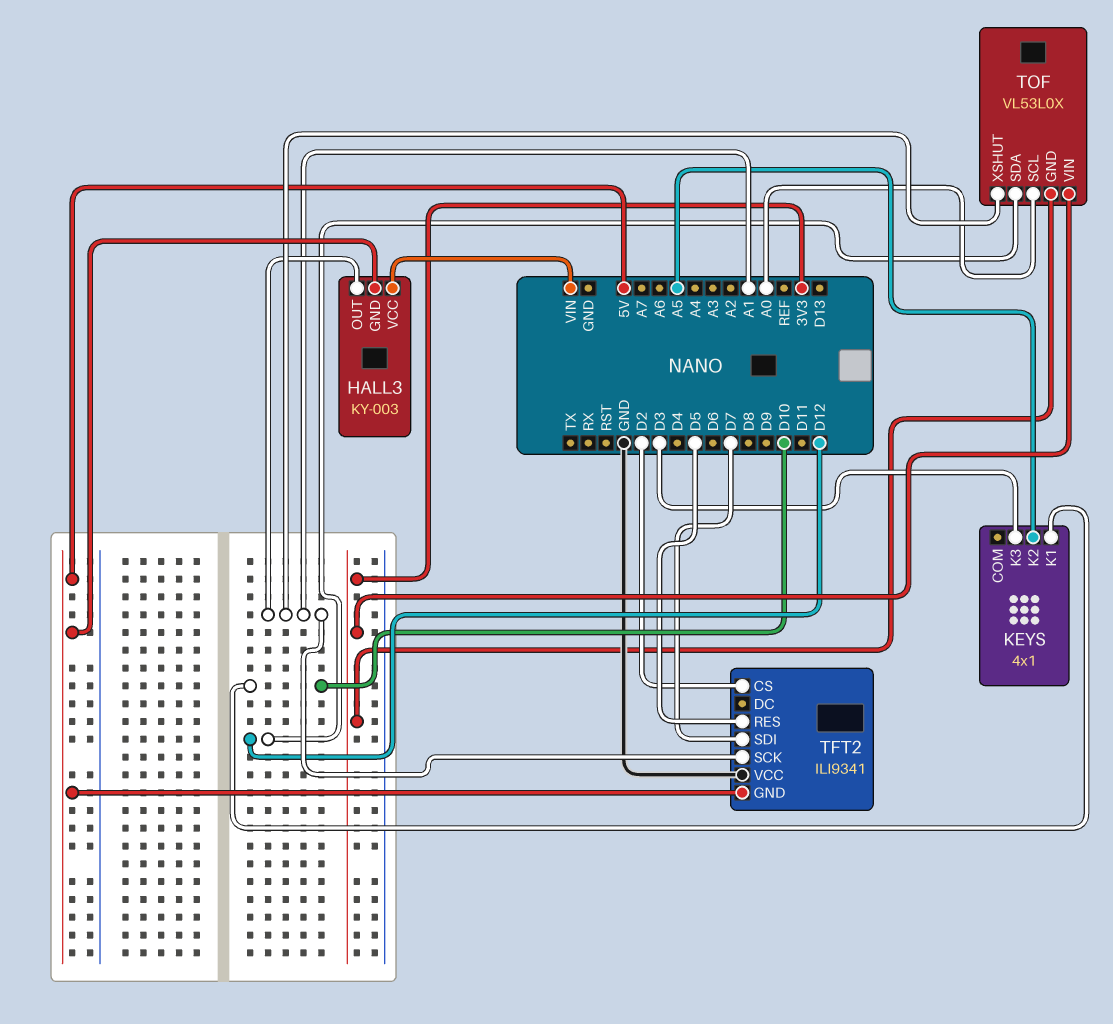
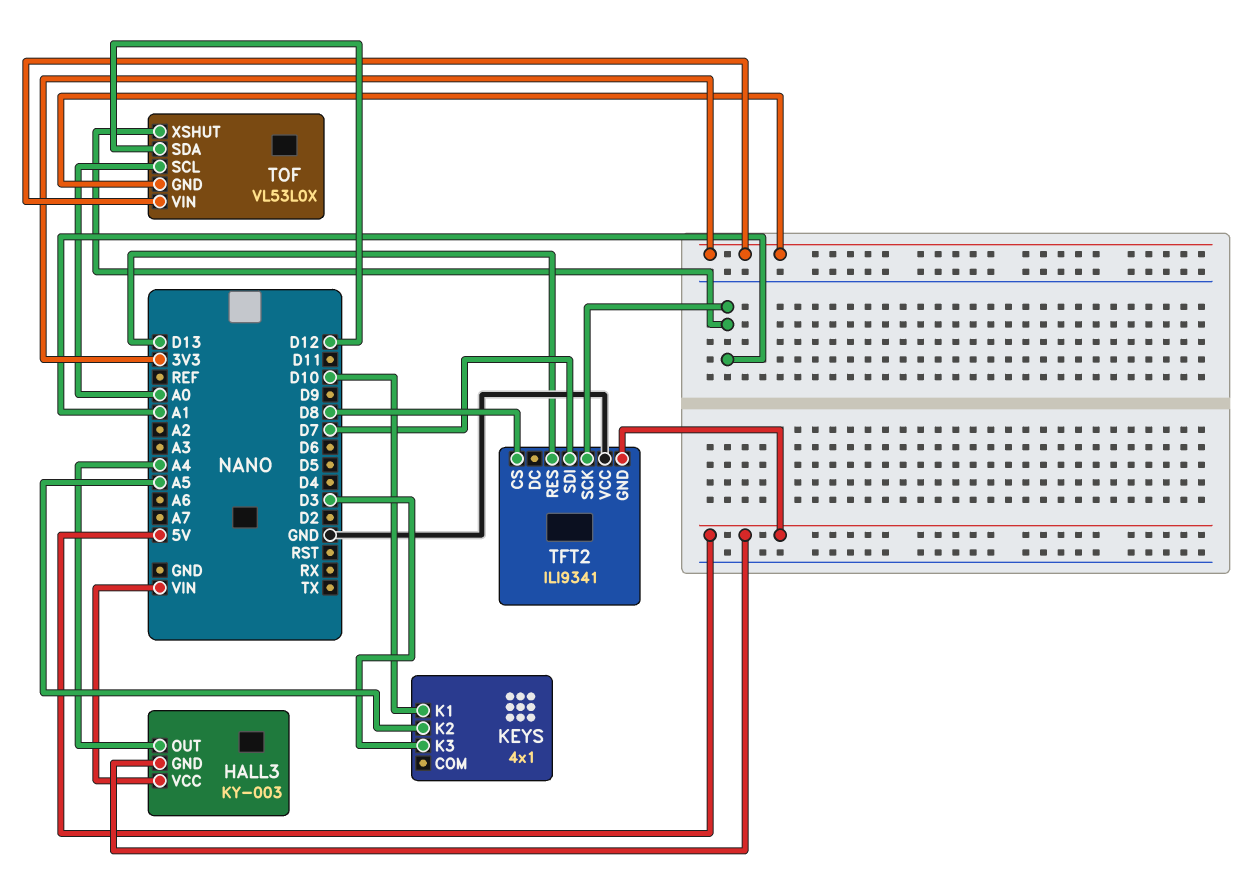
HALL3 pin OUT: A1 -> A4
TFT2 pin CS: D2 -> D8
TFT2 pin RES: D5 -> D13

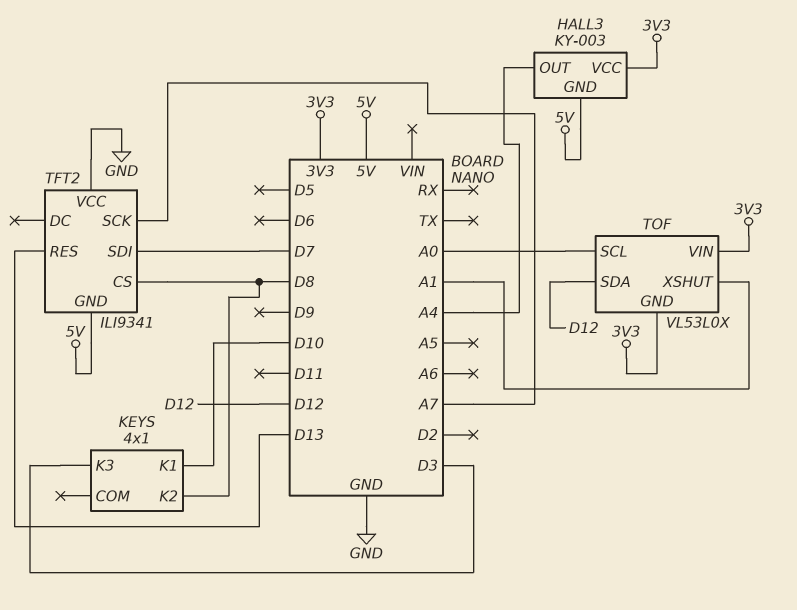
HALL3 pin VCC: VIN -> 3V3
KEYS pin K2: A5 -> D8
TFT2 pin SCK: A1 -> A7

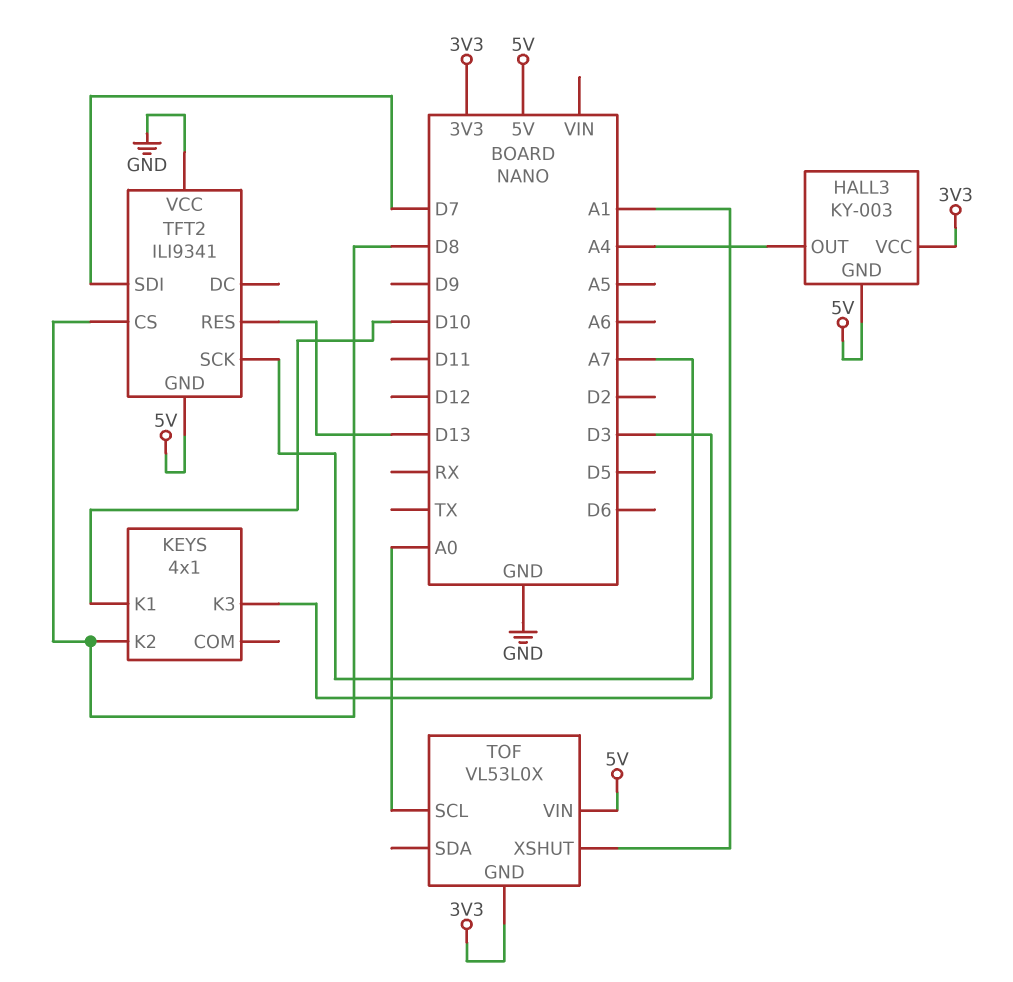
TOF pin SDA: D12 -> none
TOF pin VIN: 3V3 -> 5V

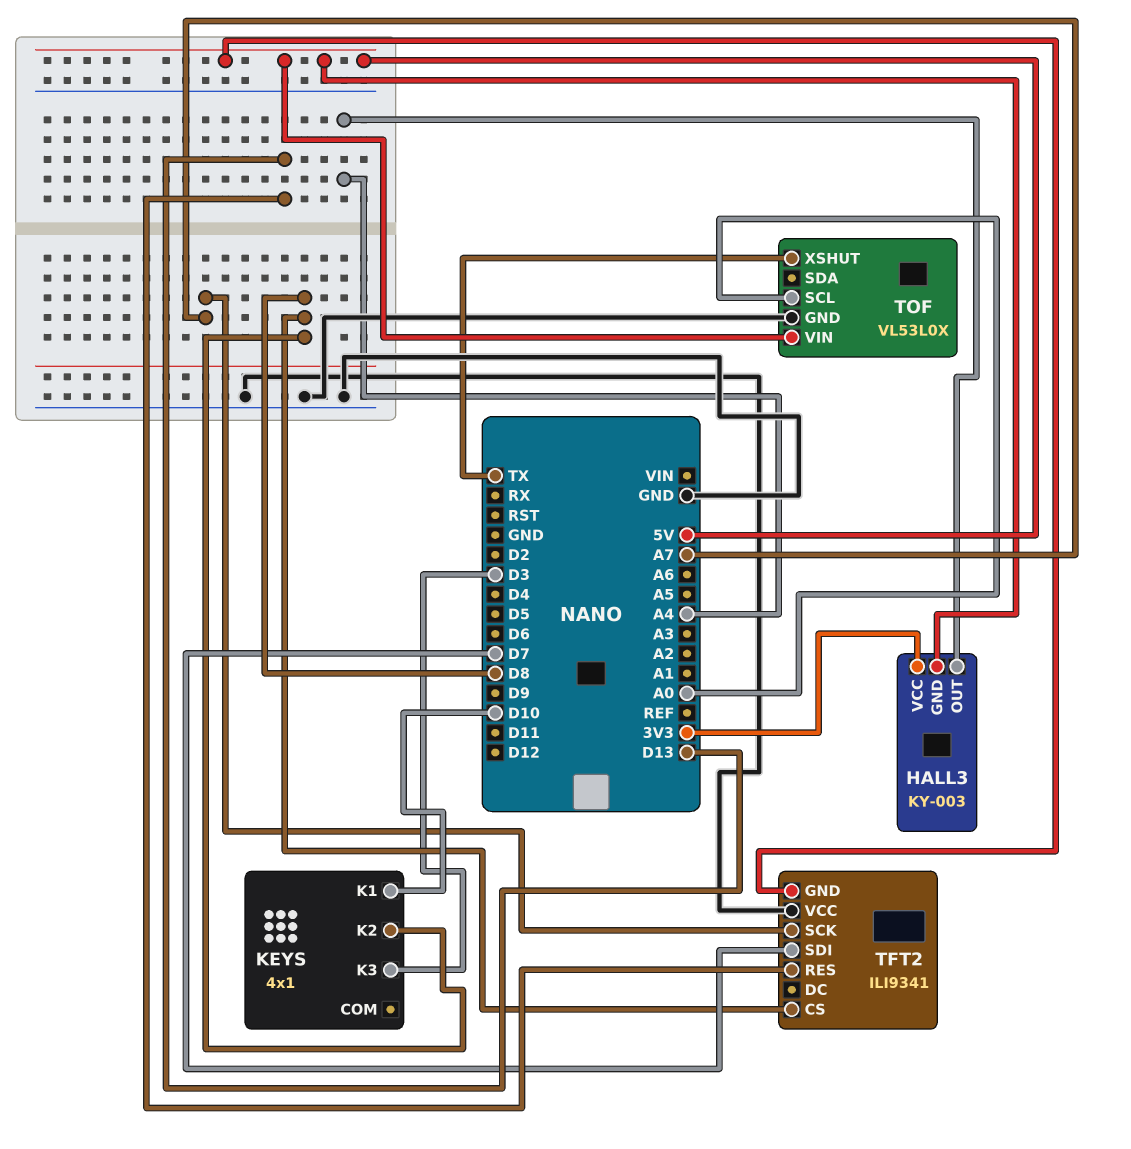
TOF pin GND: 3V3 -> GND
TOF pin XSHUT: A1 -> TX

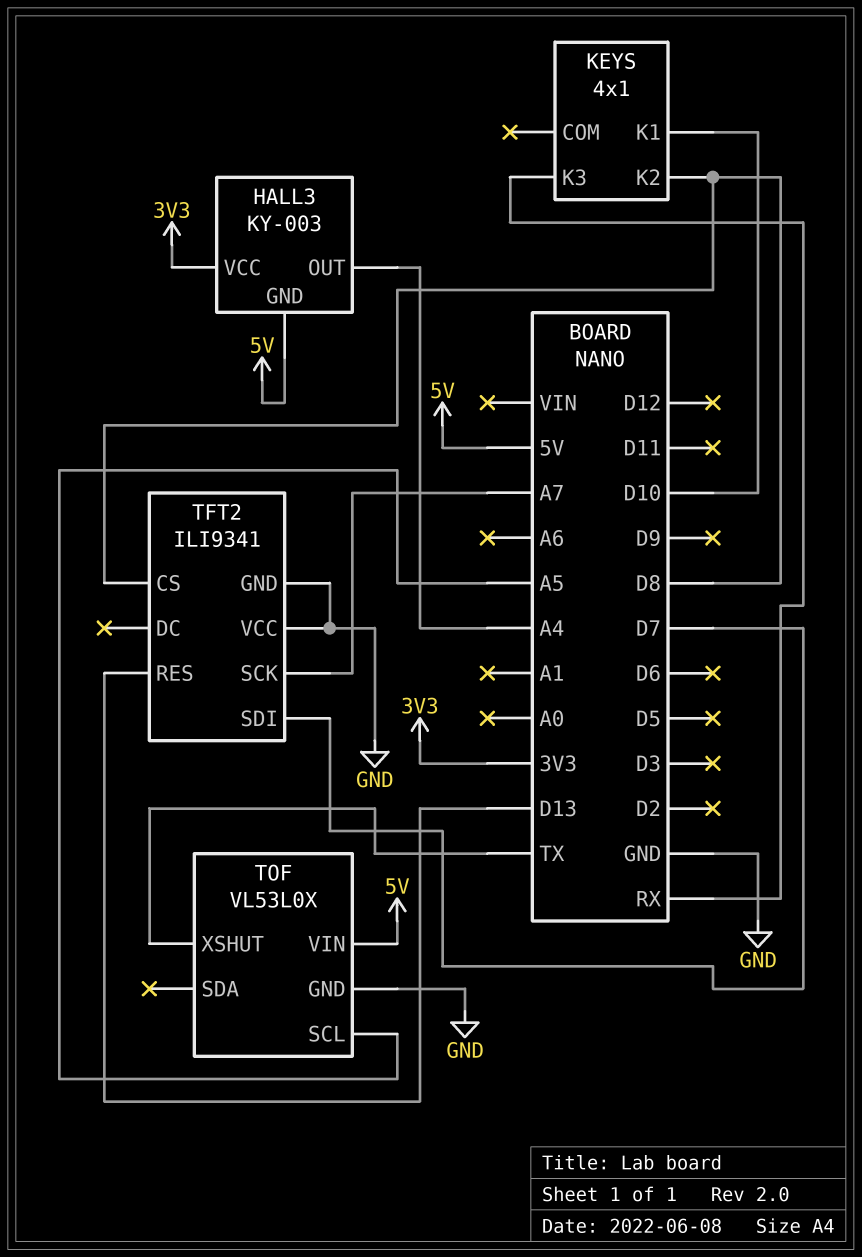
KEYS pin K3: D3 -> RX
TFT2 pin GND: 5V -> GND
TOF pin SCL: A0 -> A5

